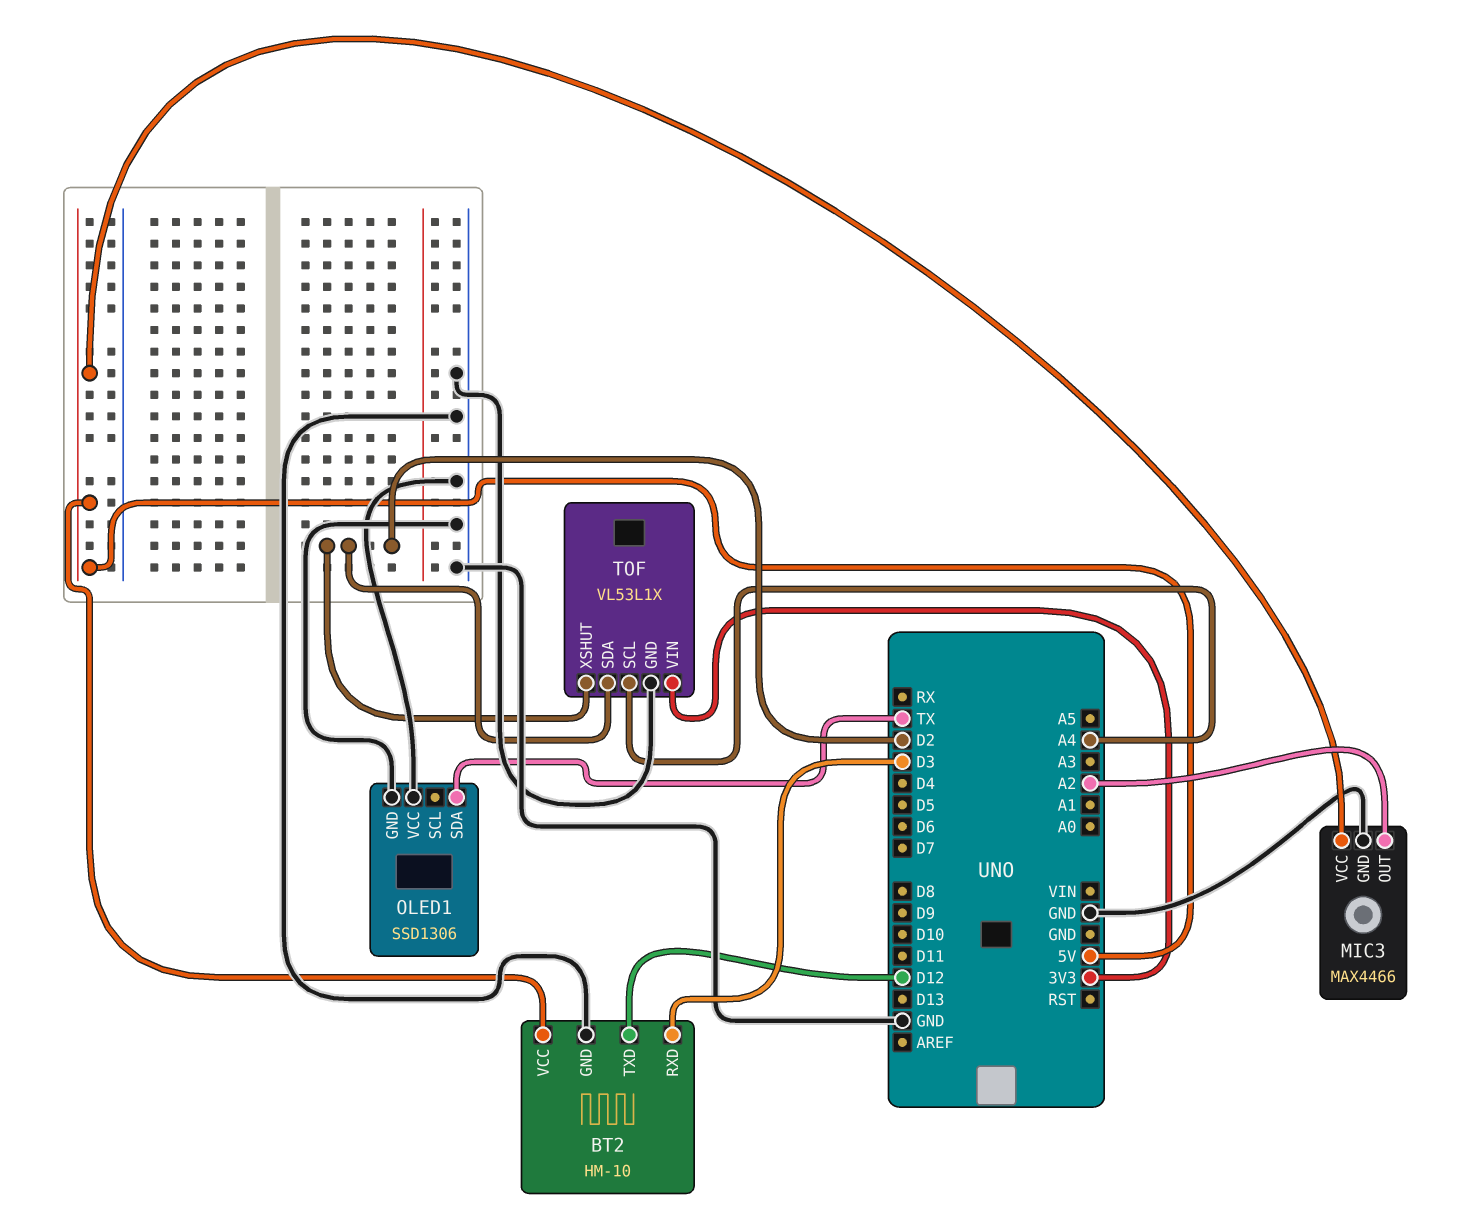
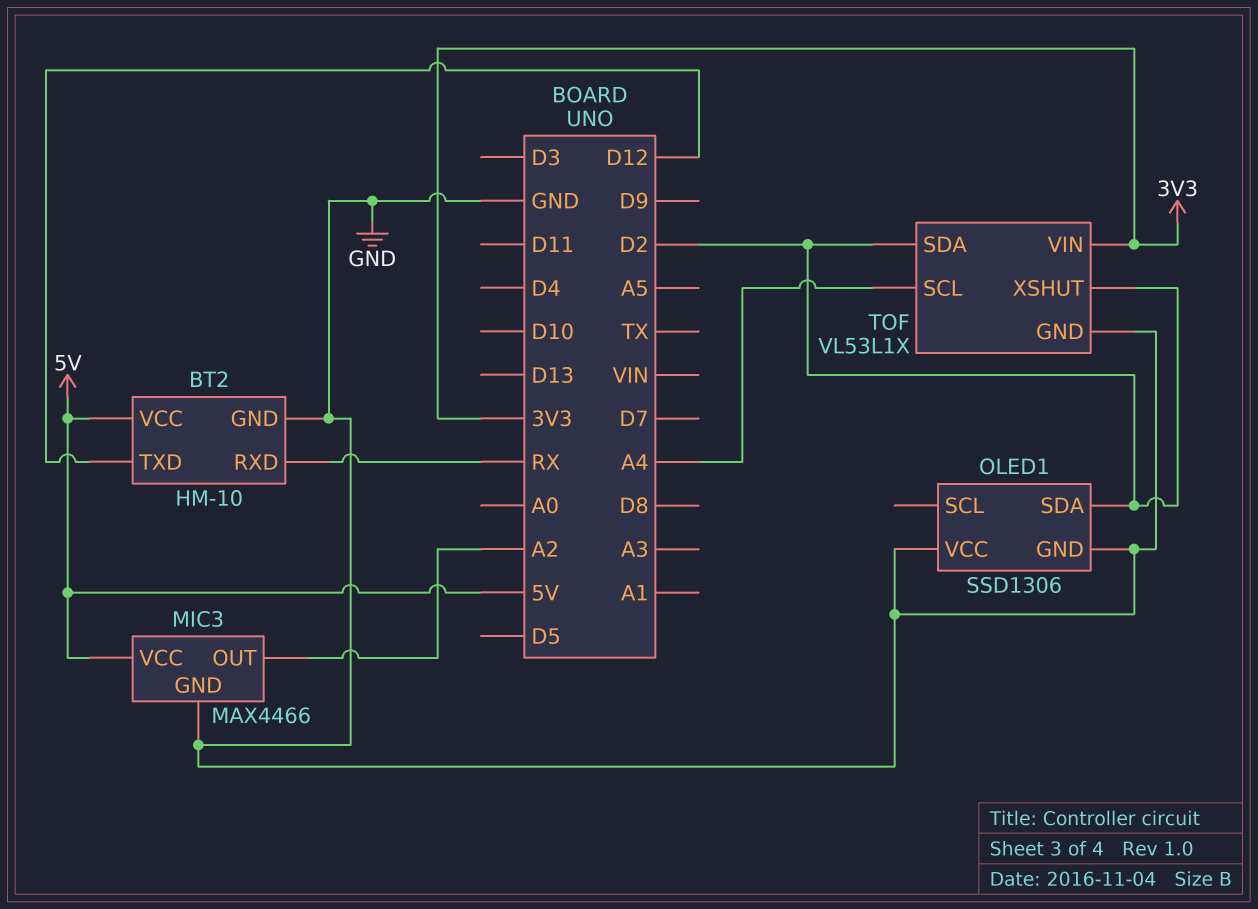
BT2 pin RXD: D3 -> RX
OLED1 pin SDA: TX -> D2

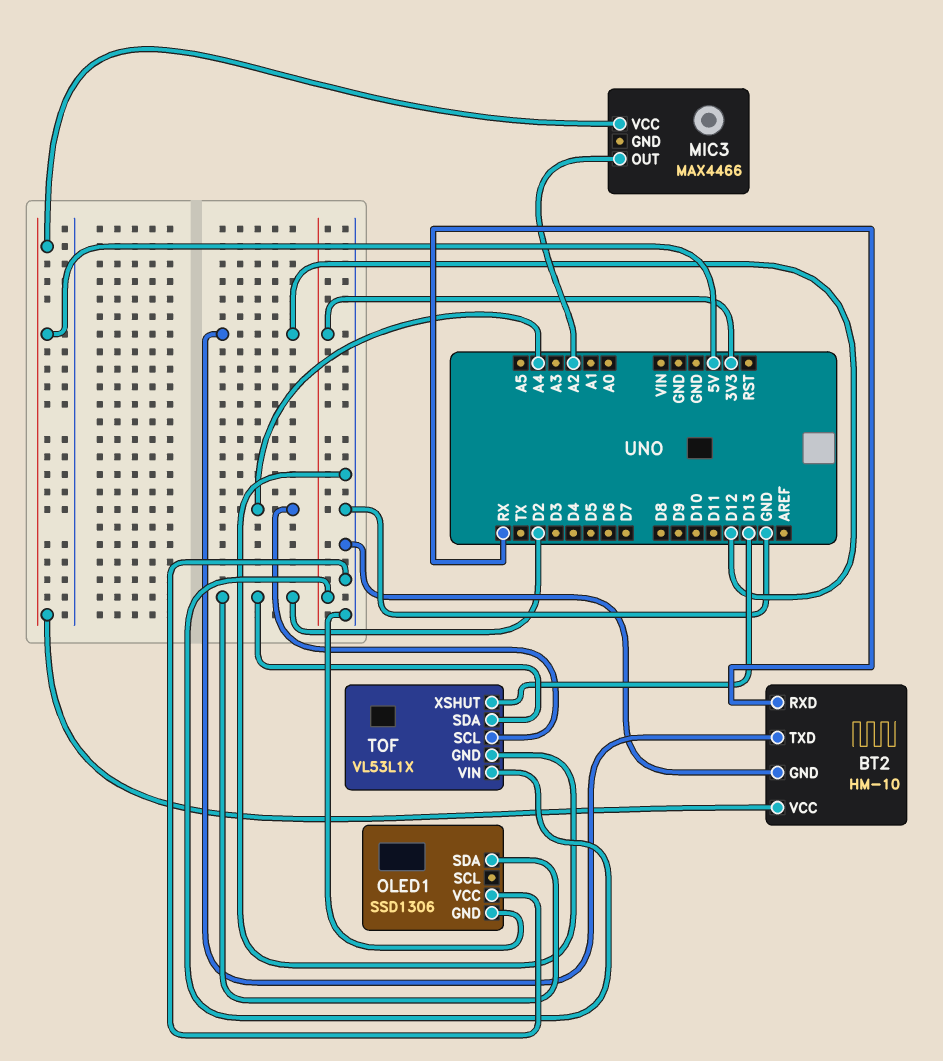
MIC3 pin GND: GND -> none
TOF pin XSHUT: D2 -> D13

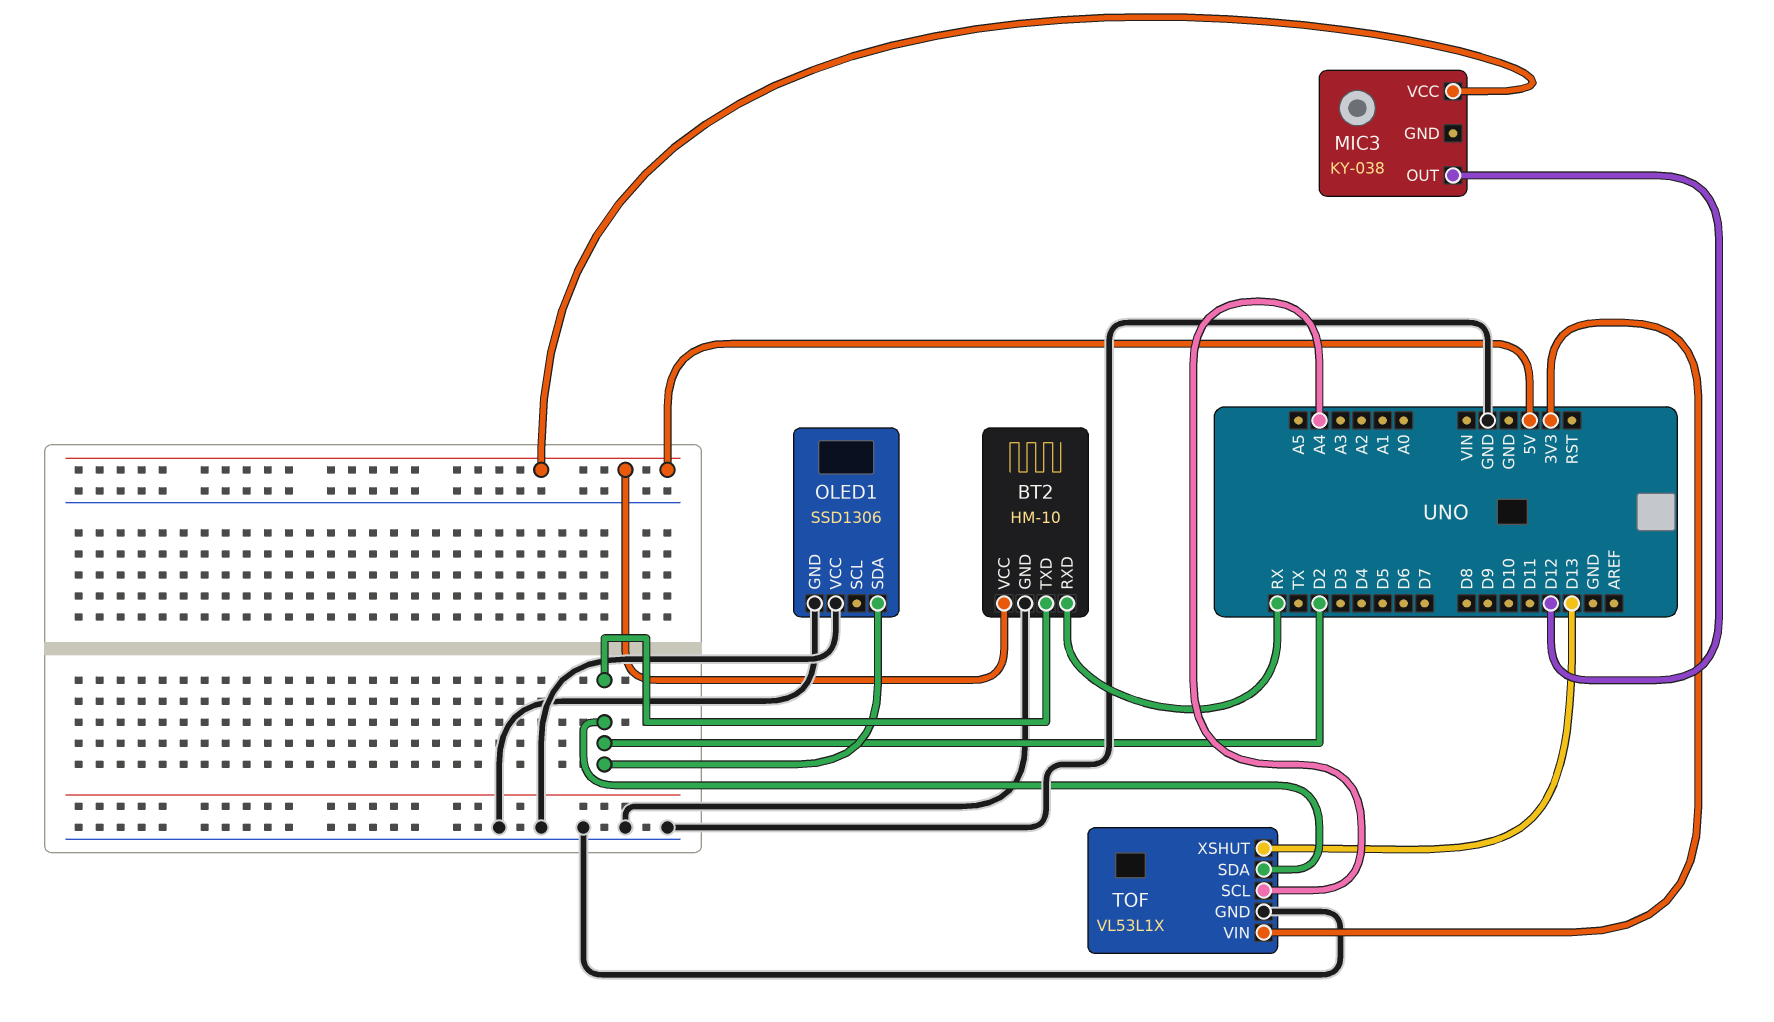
BT2 pin TXD: D12 -> D2
MIC3: MAX4466 -> KY-038
MIC3 pin OUT: A2 -> D12

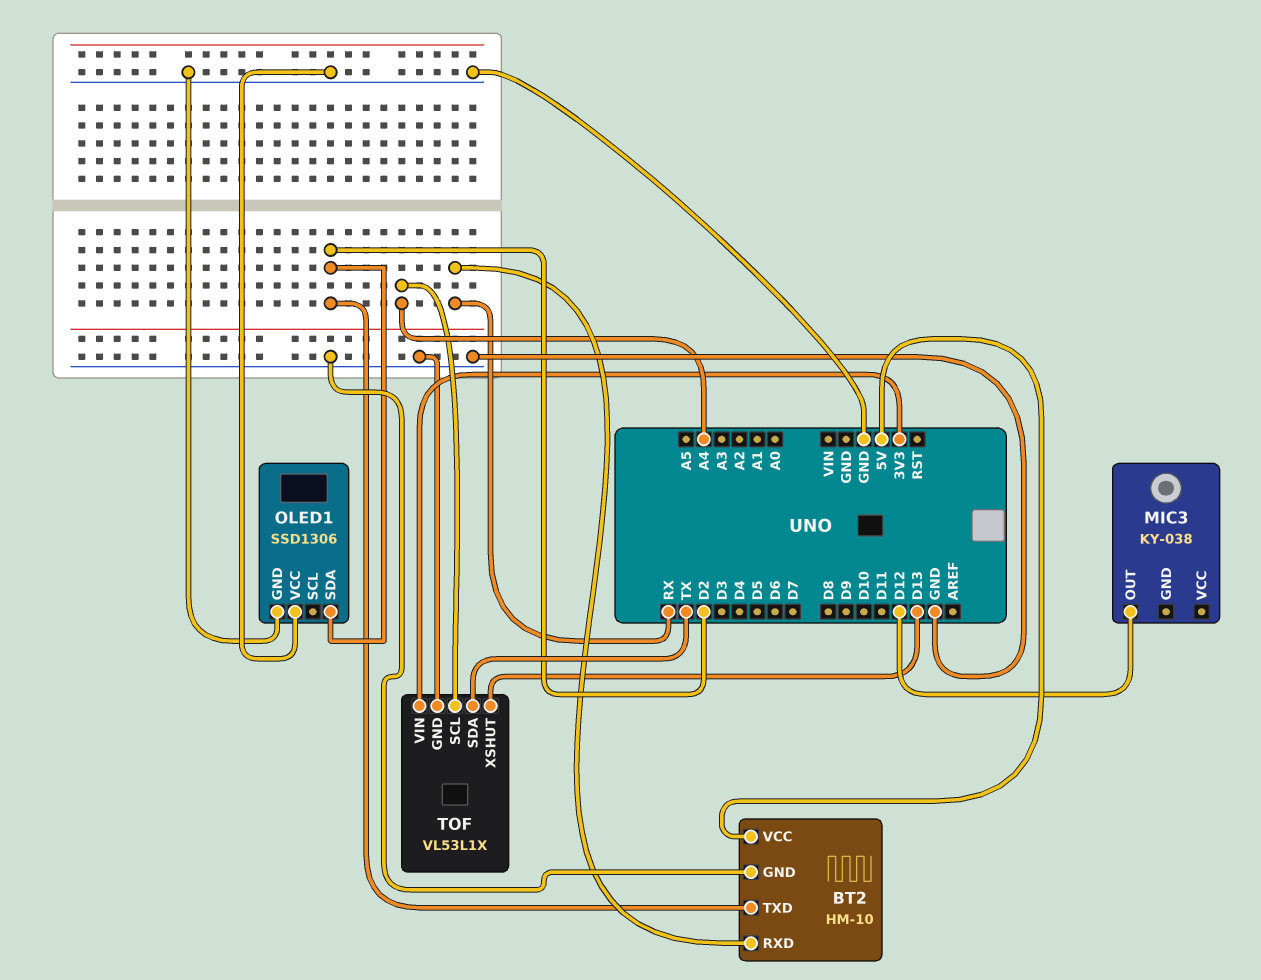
MIC3 pin VCC: 5V -> none
TOF pin SDA: D2 -> TX

